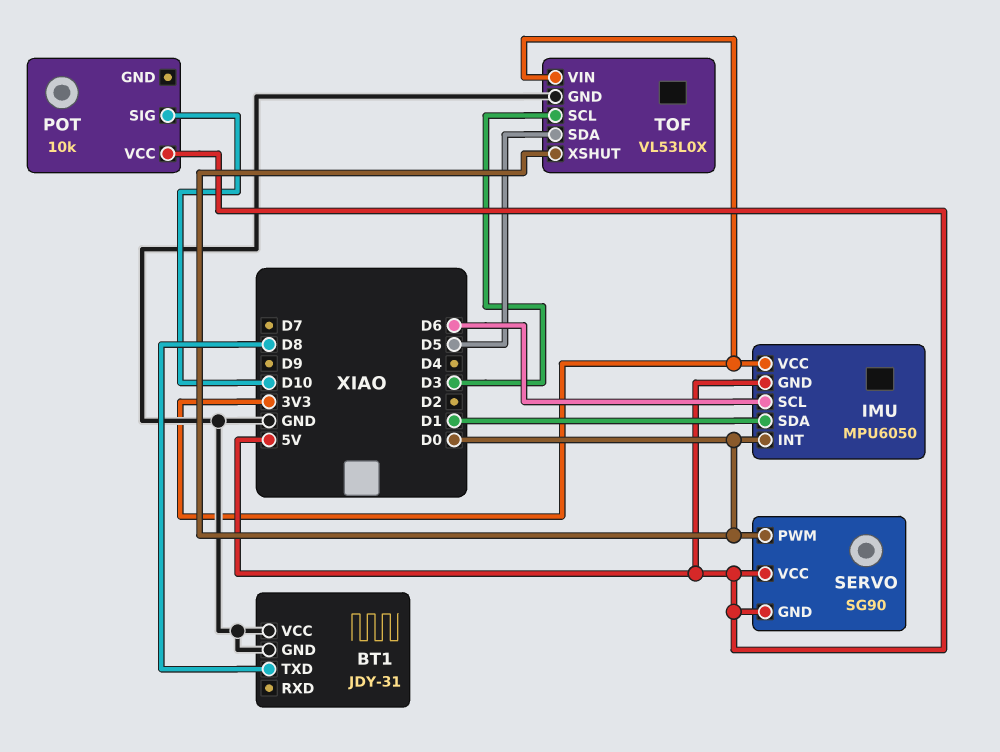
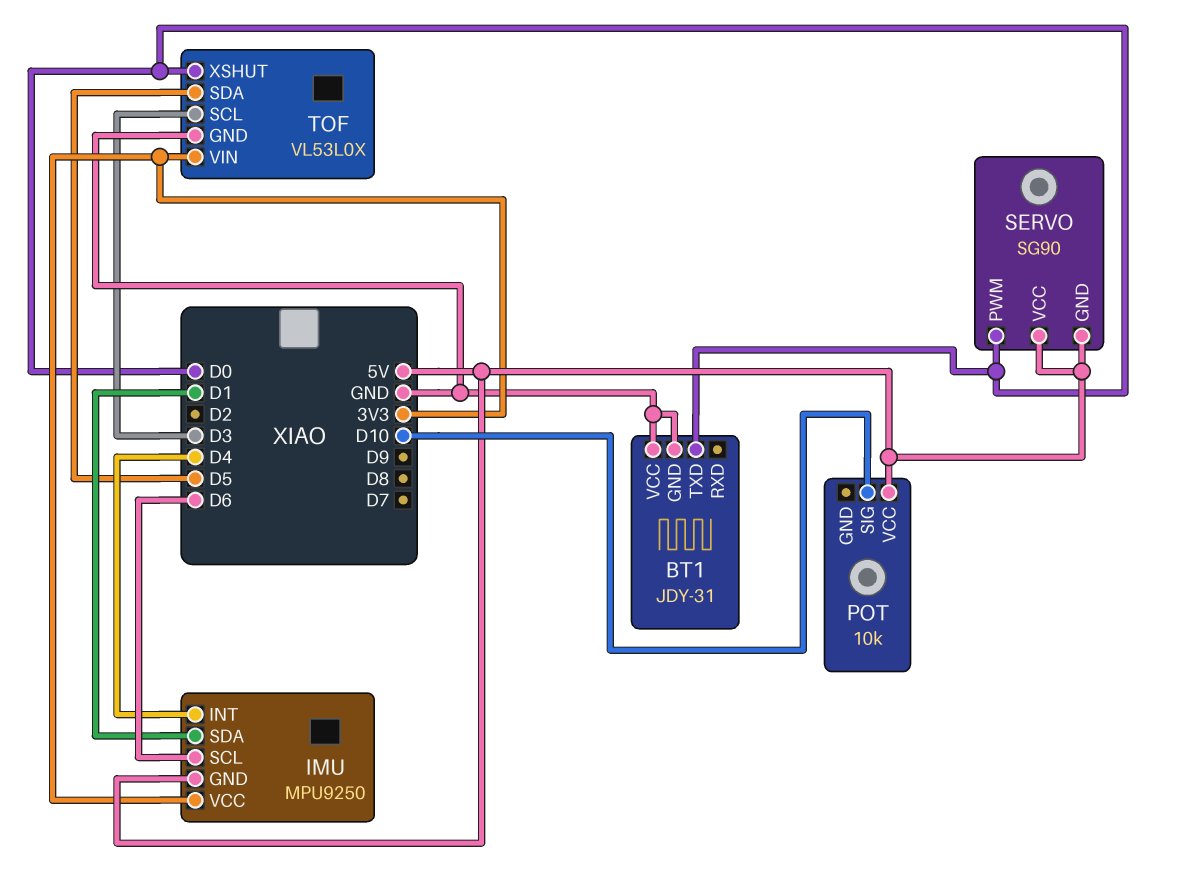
BT1 pin TXD: D8 -> D0
IMU: MPU6050 -> MPU9250
IMU pin INT: D0 -> D4

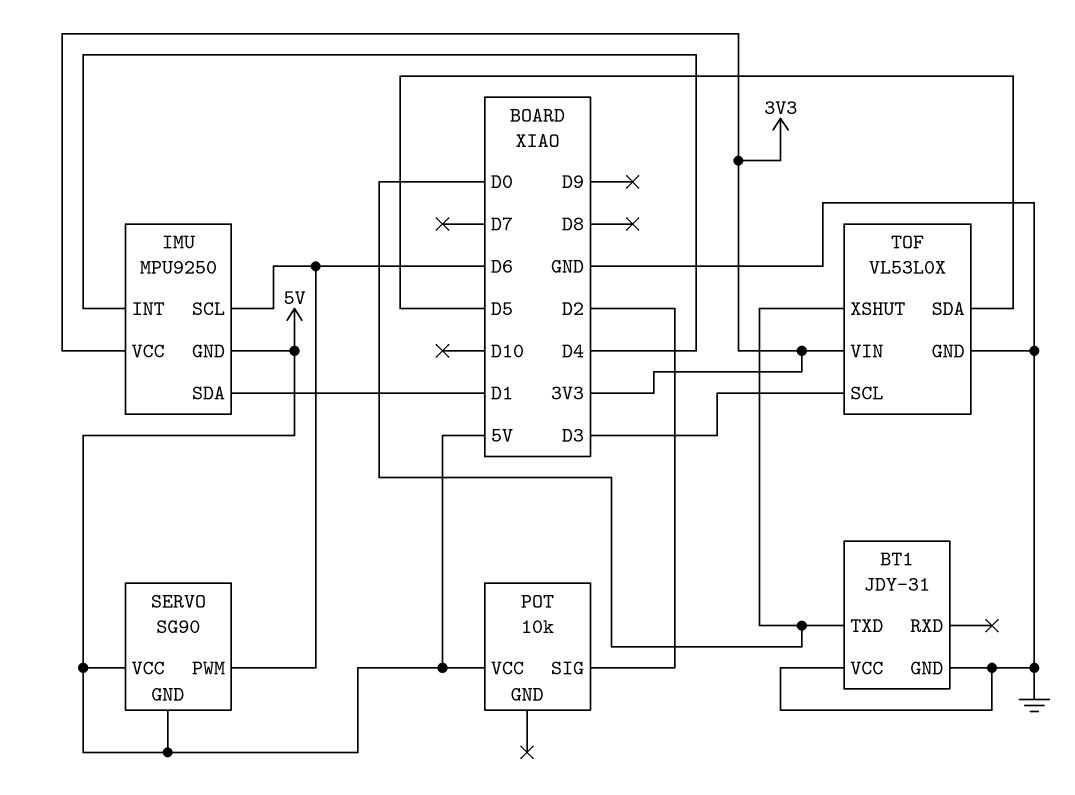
POT pin SIG: D10 -> D2
SERVO pin PWM: D0 -> D6

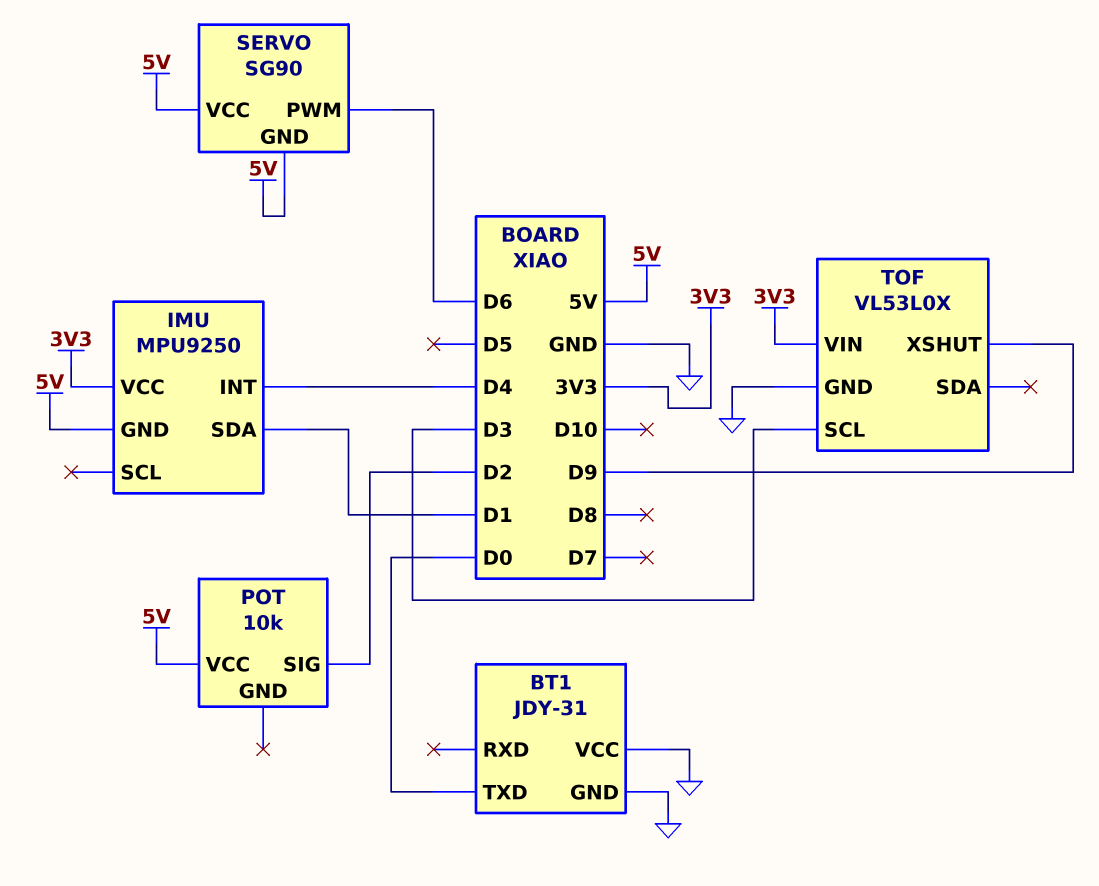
IMU pin SCL: D6 -> none
TOF pin SDA: D5 -> none
TOF pin XSHUT: D0 -> D9

